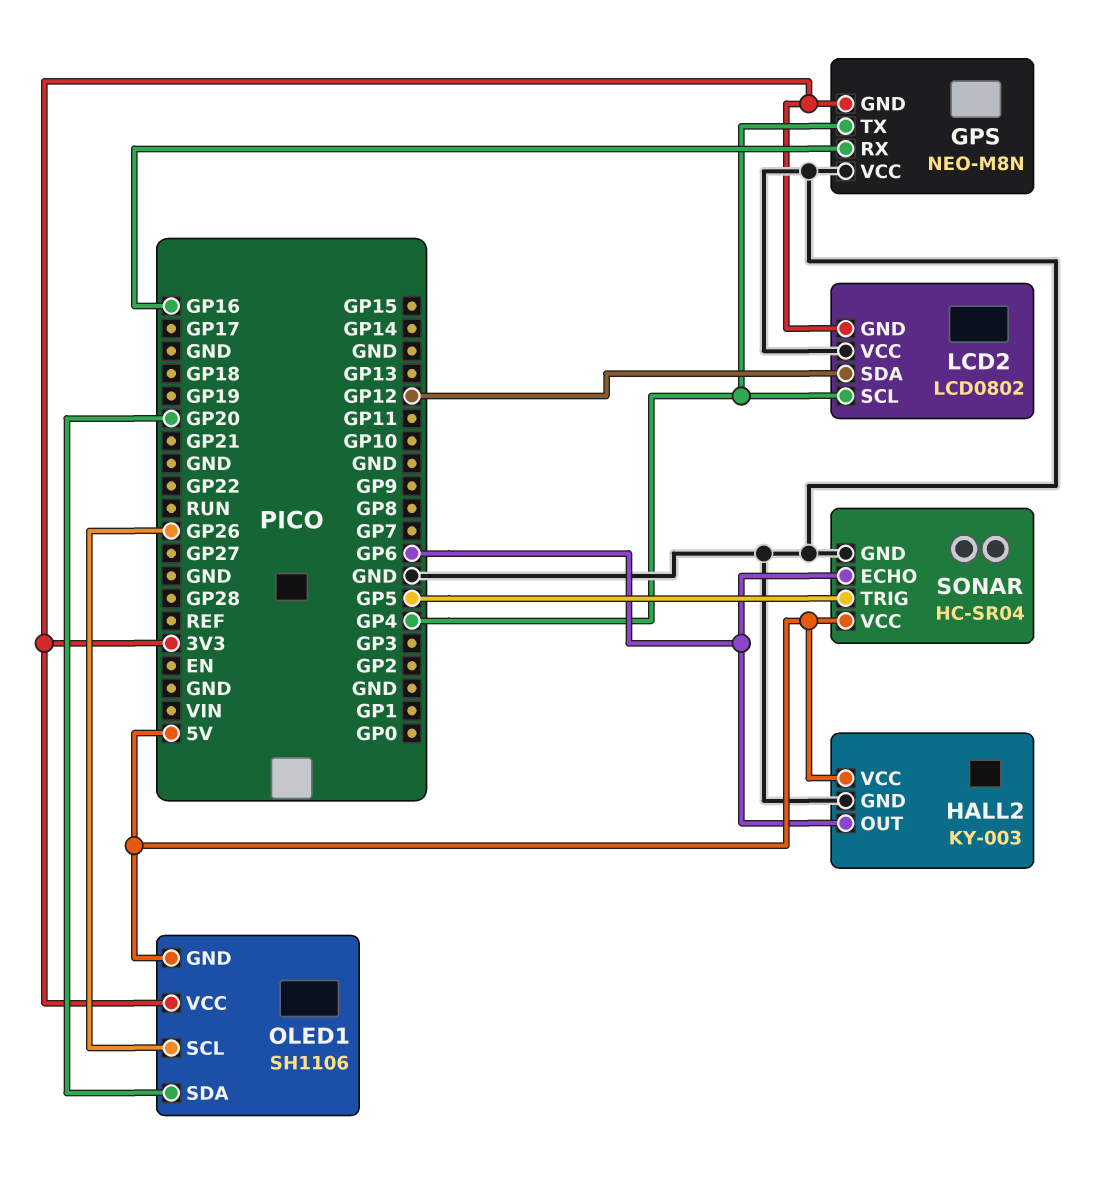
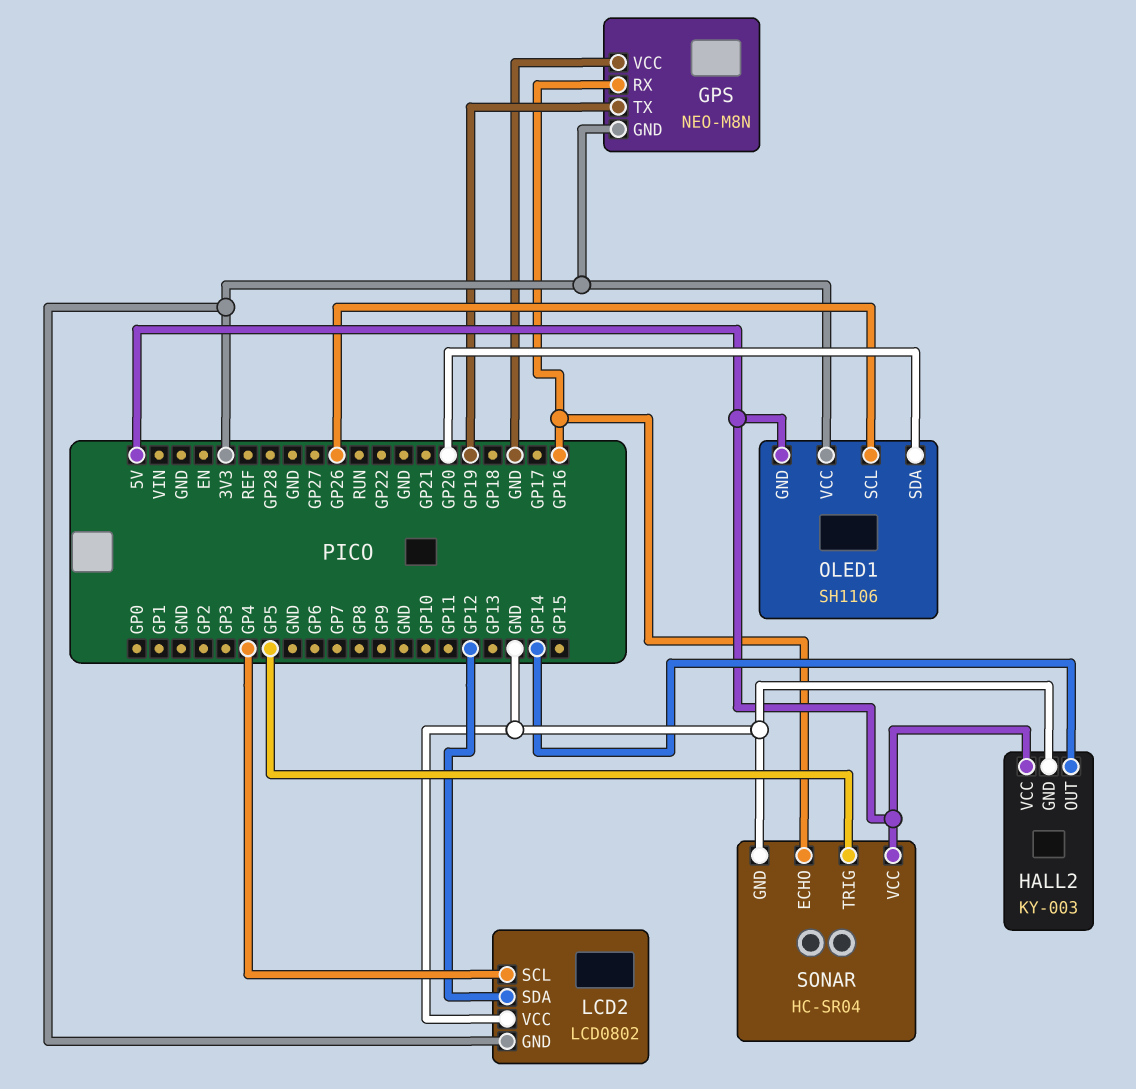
GPS pin TX: GP4 -> GP19
HALL2 pin OUT: GP6 -> GP14
SONAR pin ECHO: GP6 -> GP16

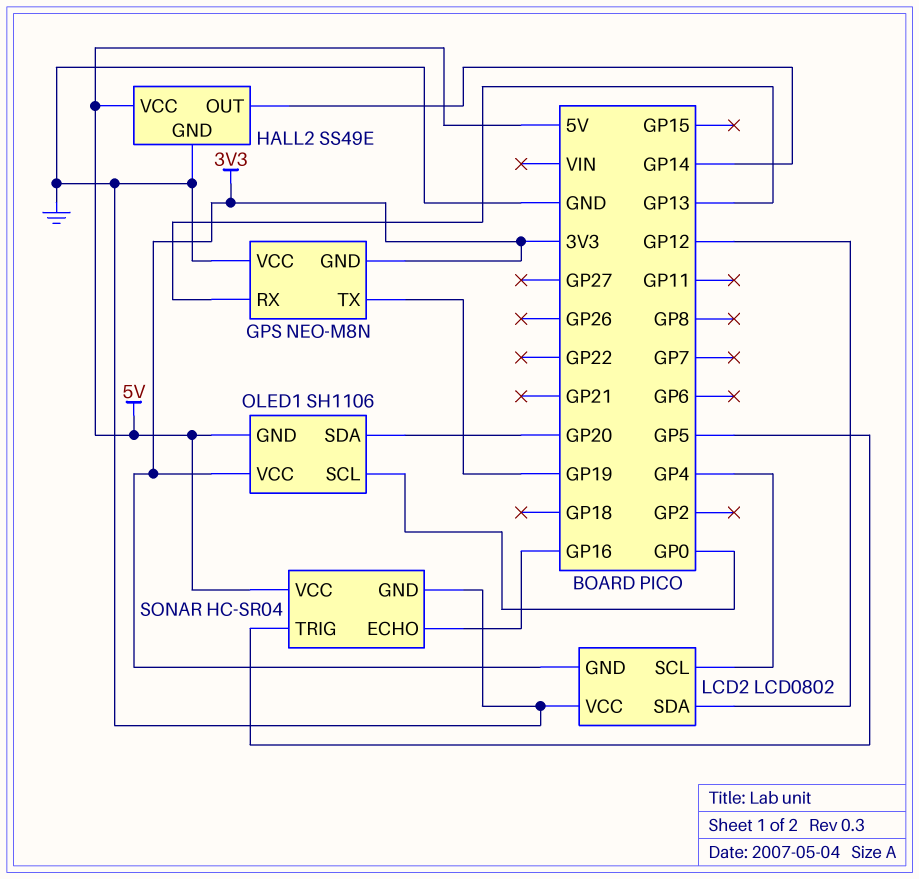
GPS pin RX: GP16 -> GP13
HALL2: KY-003 -> SS49E
OLED1 pin SCL: GP26 -> GP0

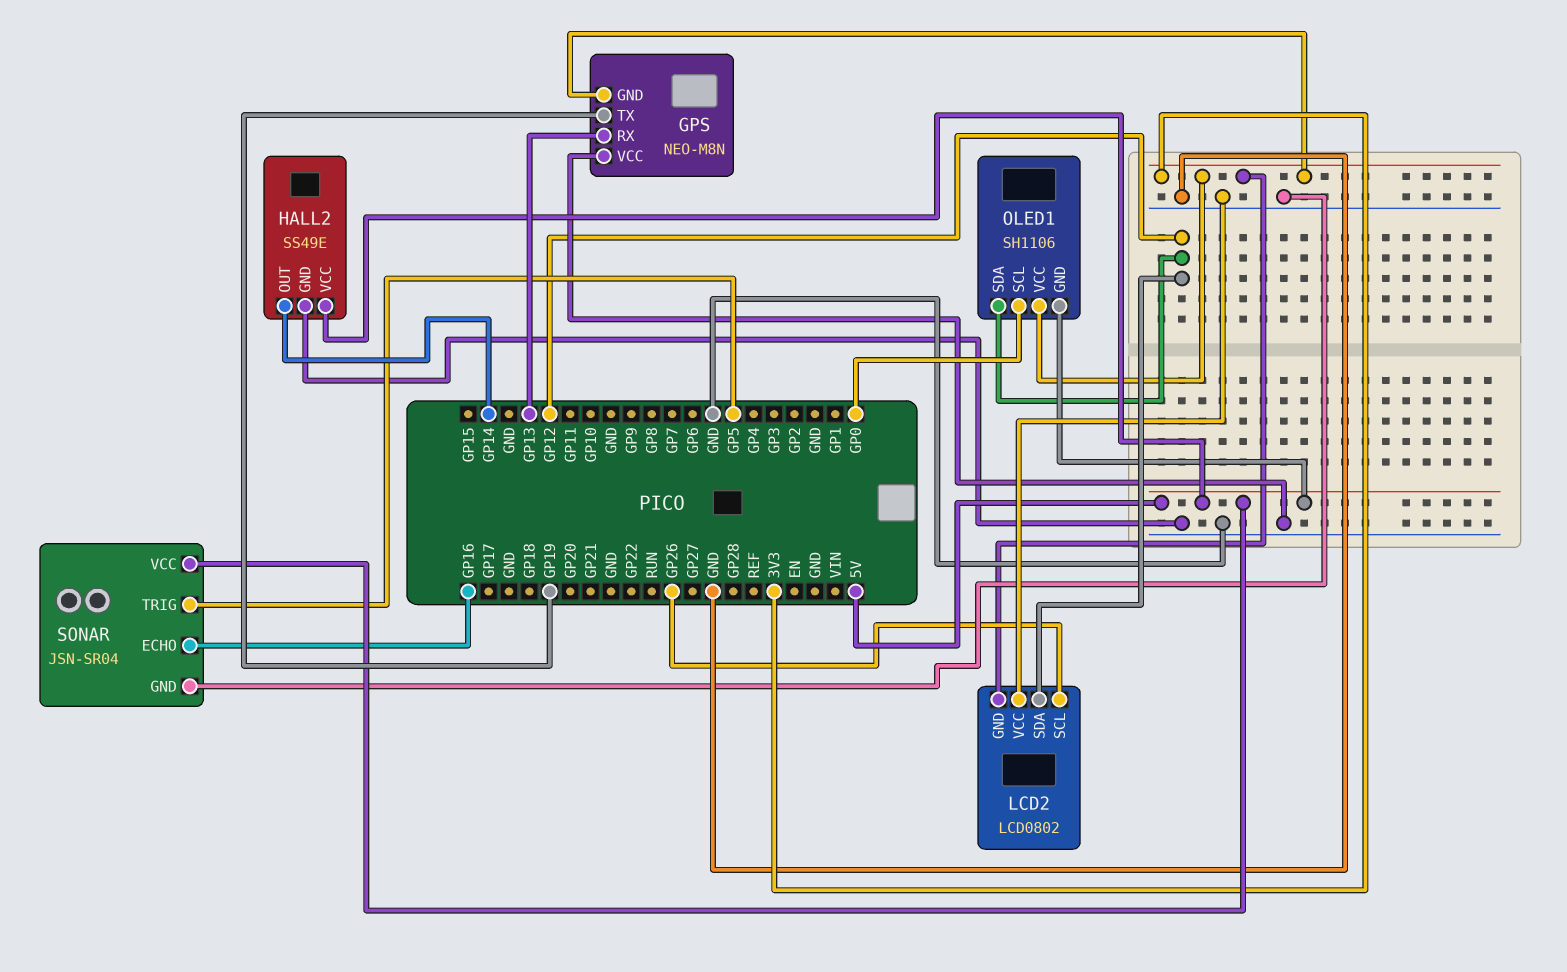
LCD2 pin SCL: GP4 -> GP26
OLED1 pin SDA: GP20 -> GP12
SONAR: HC-SR04 -> JSN-SR04

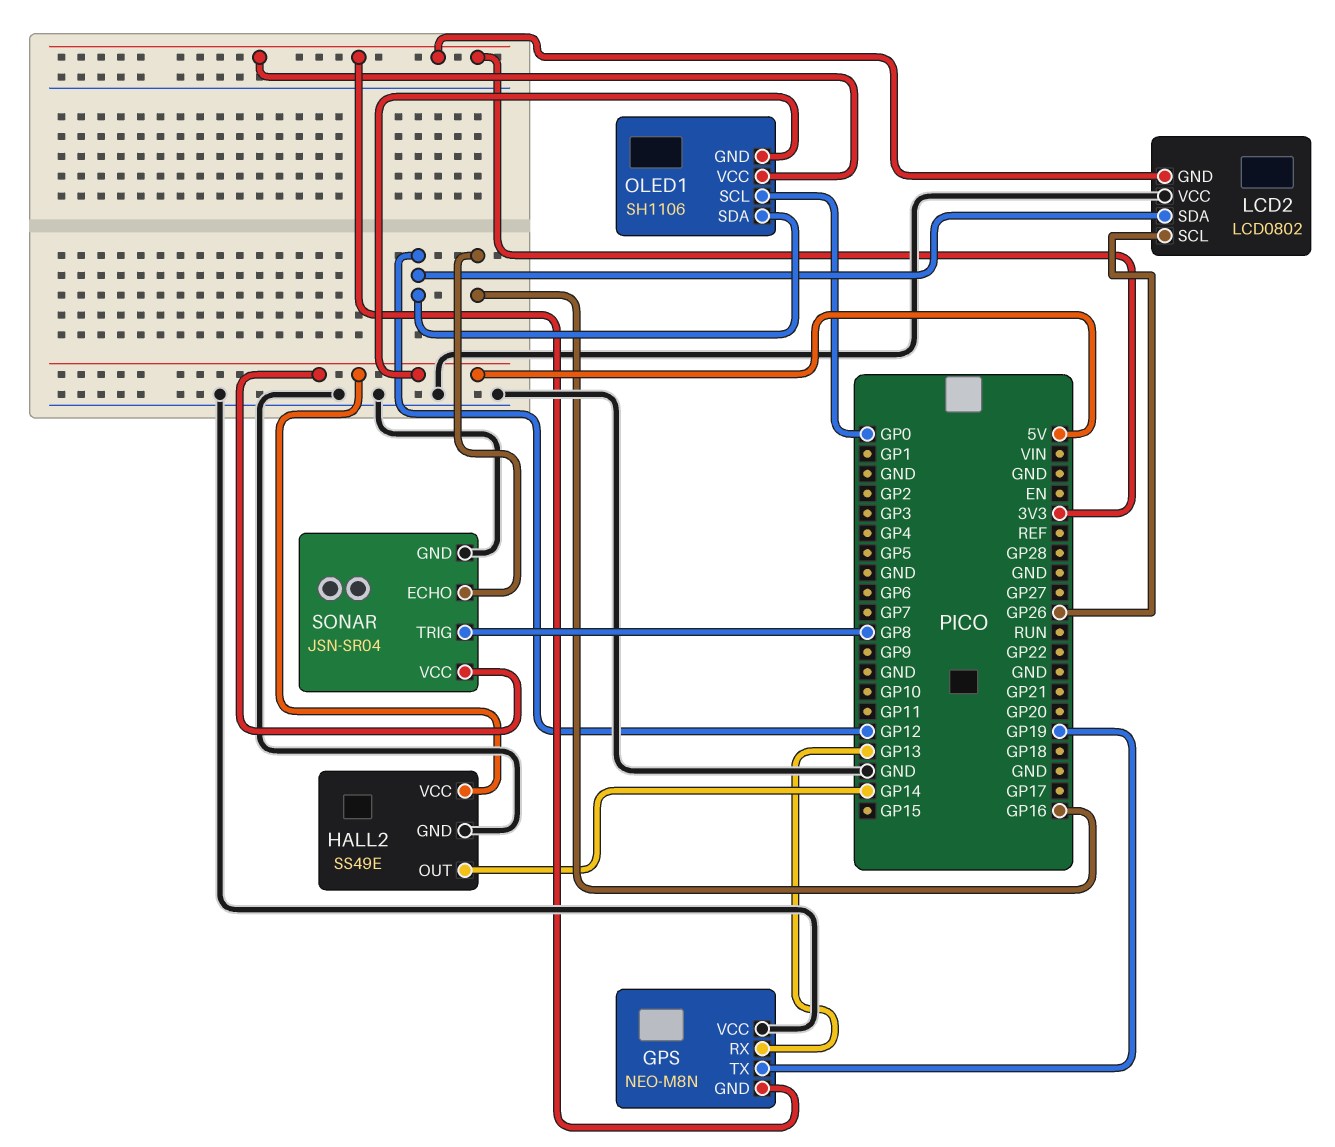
SONAR pin TRIG: GP5 -> GP8

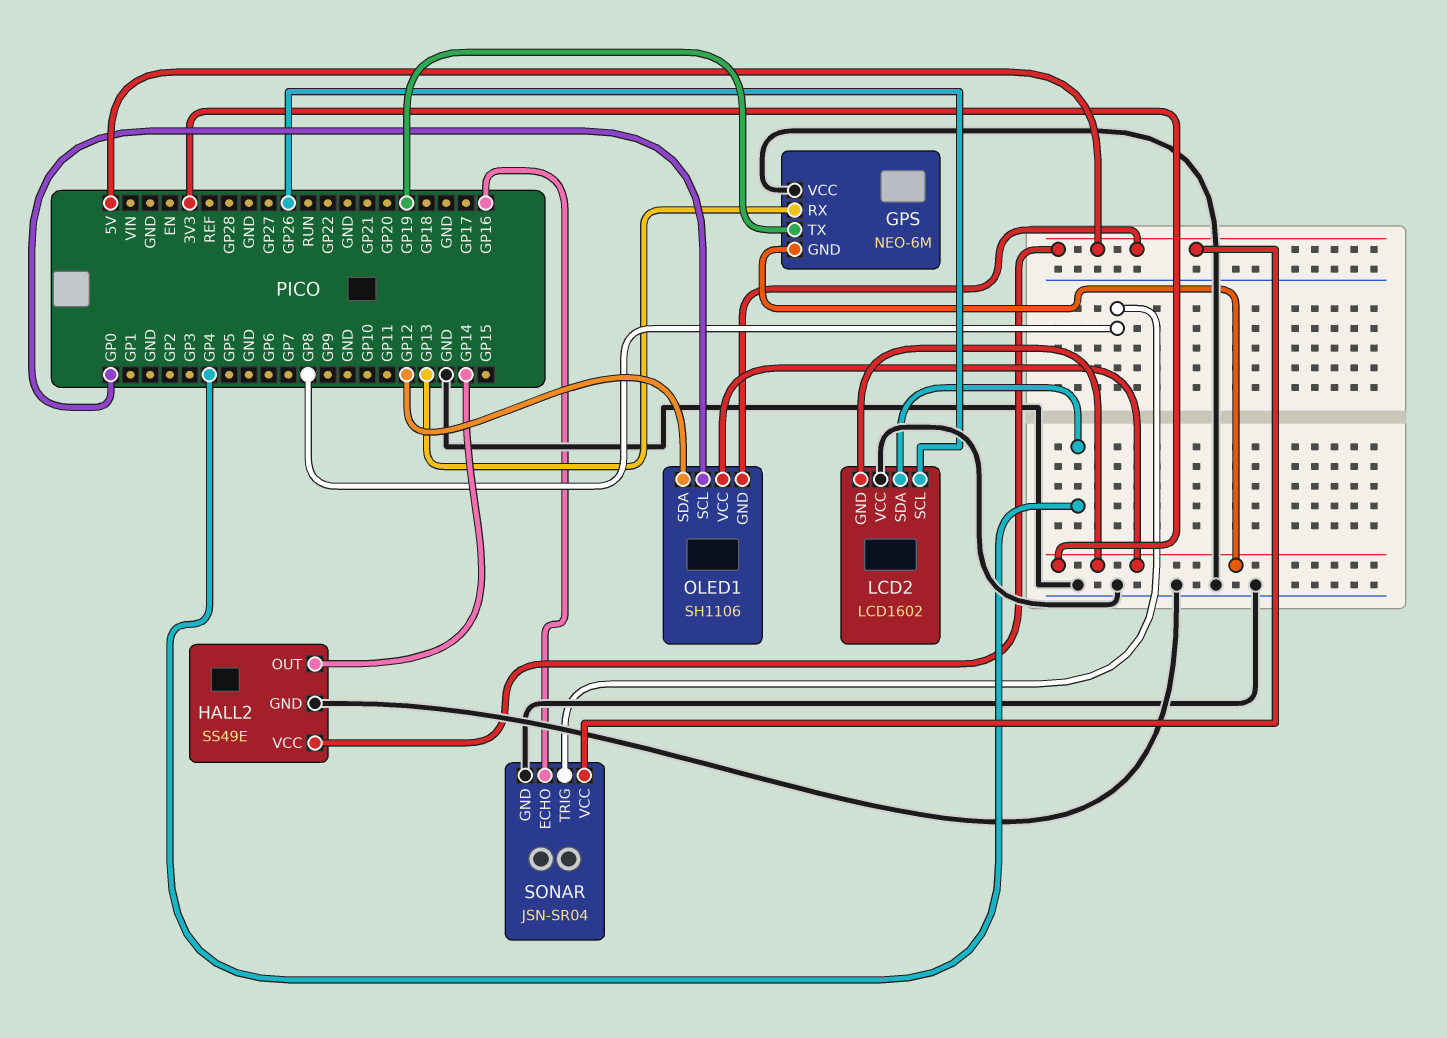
GPS: NEO-M8N -> NEO-6M
LCD2: LCD0802 -> LCD1602
LCD2 pin SDA: GP12 -> GP4

